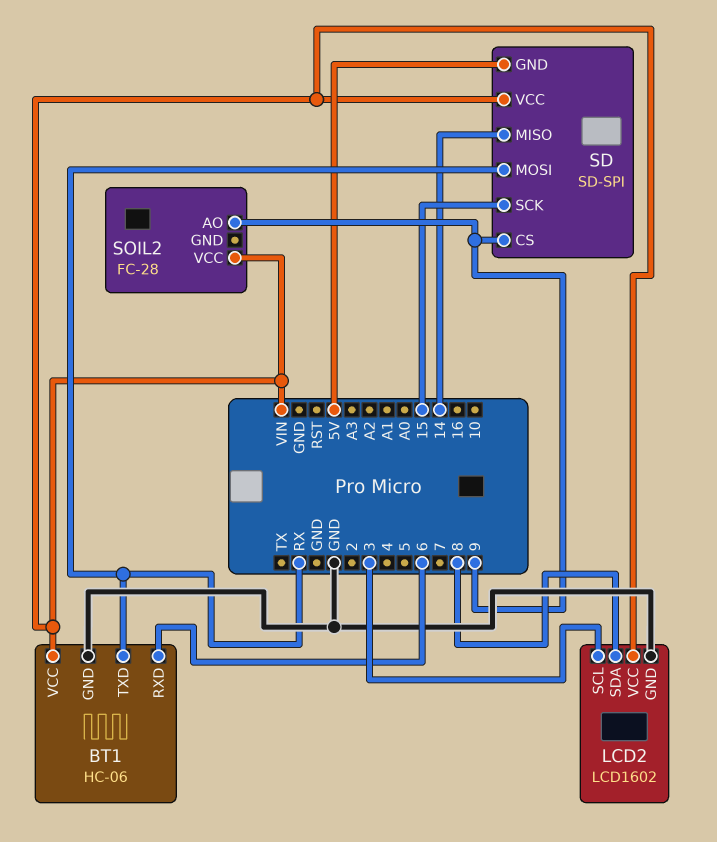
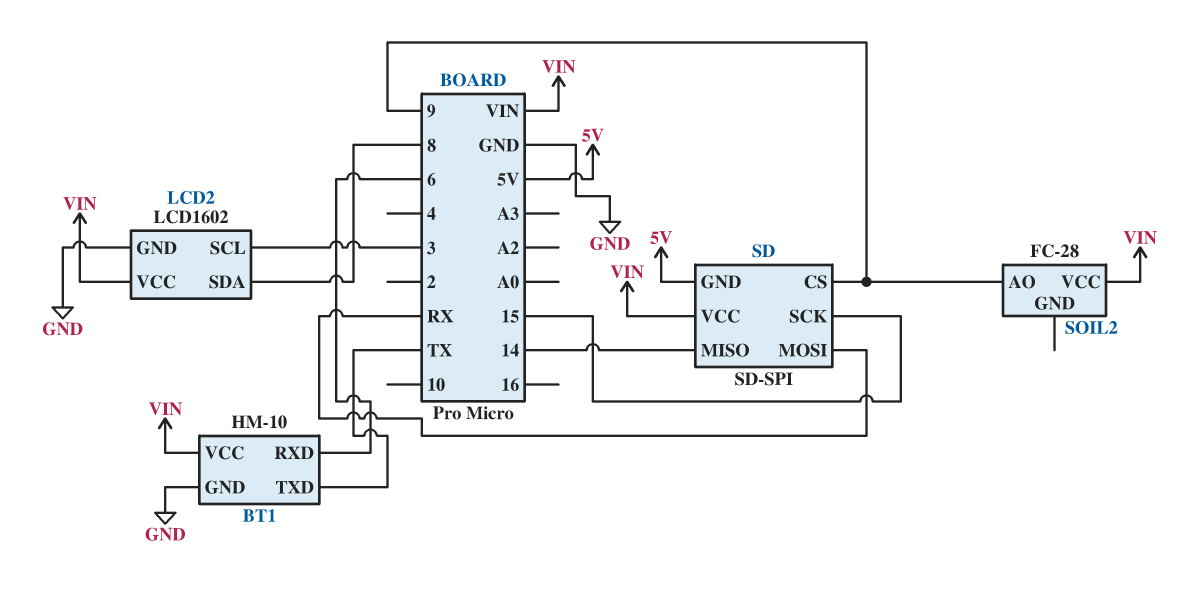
BT1: HC-06 -> HM-10
BT1 pin TXD: RX -> TX

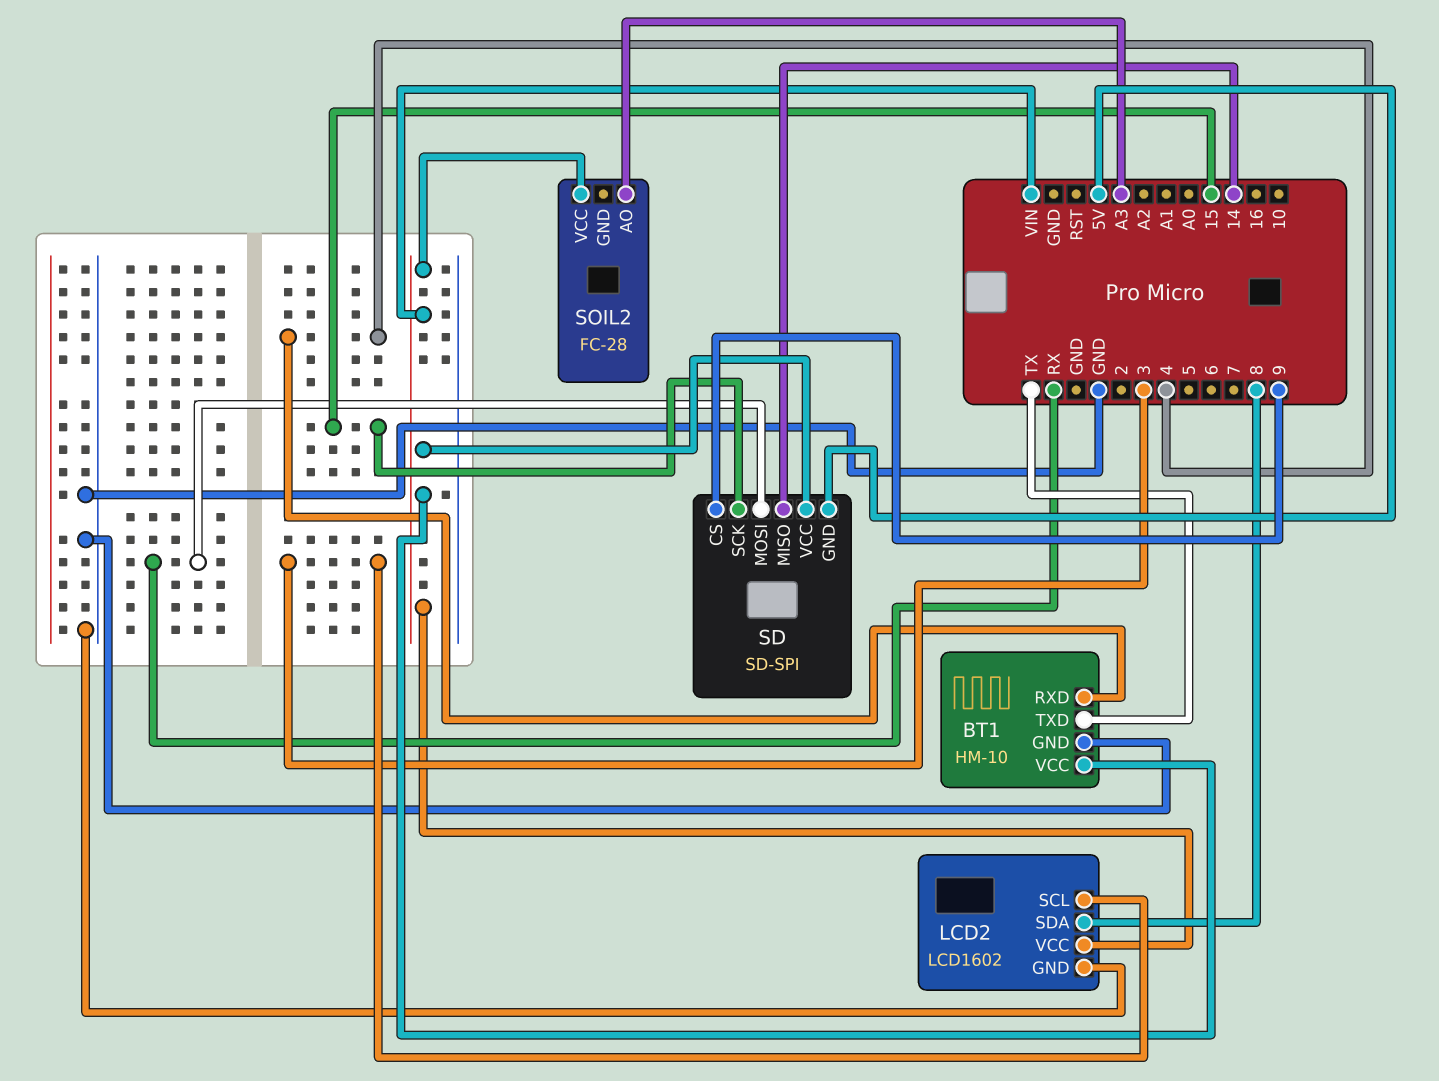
BT1 pin RXD: 6 -> 4
SOIL2 pin AO: 9 -> A3

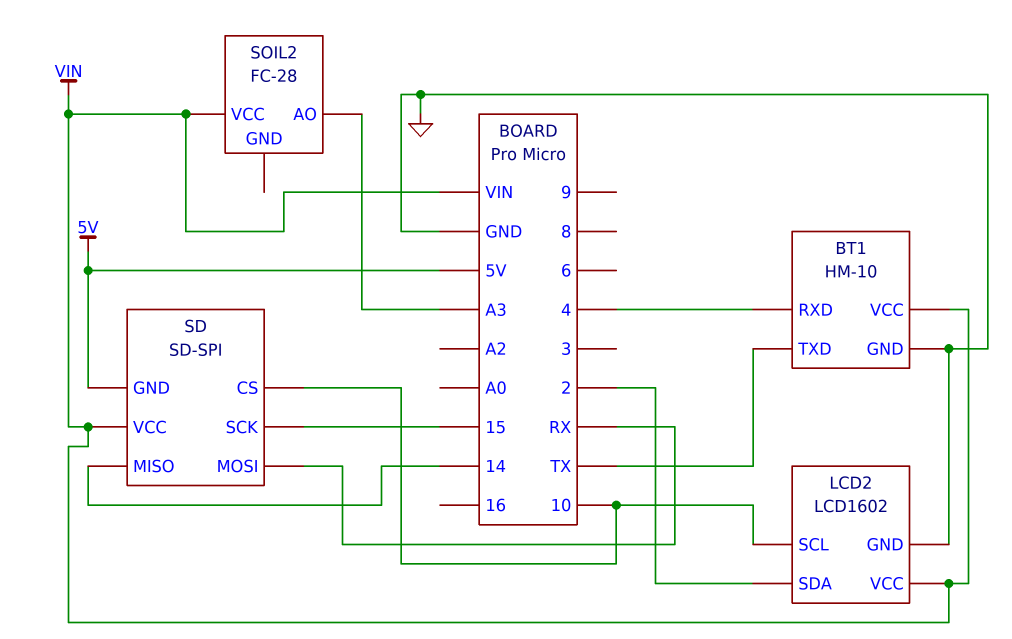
LCD2 pin SCL: 3 -> 10
LCD2 pin SDA: 8 -> 2
SD pin CS: 9 -> 10

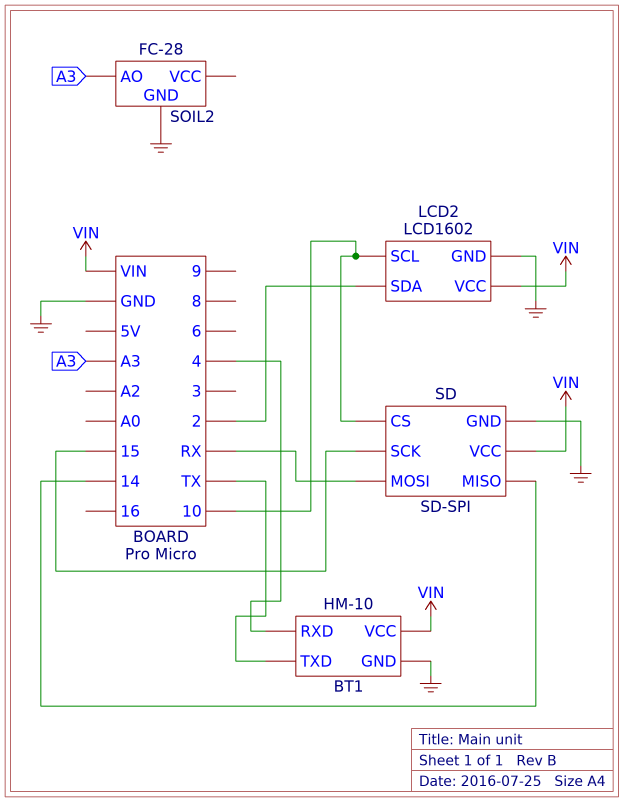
SD pin GND: 5V -> GND
SOIL2 pin GND: none -> GND
SOIL2 pin VCC: VIN -> none

